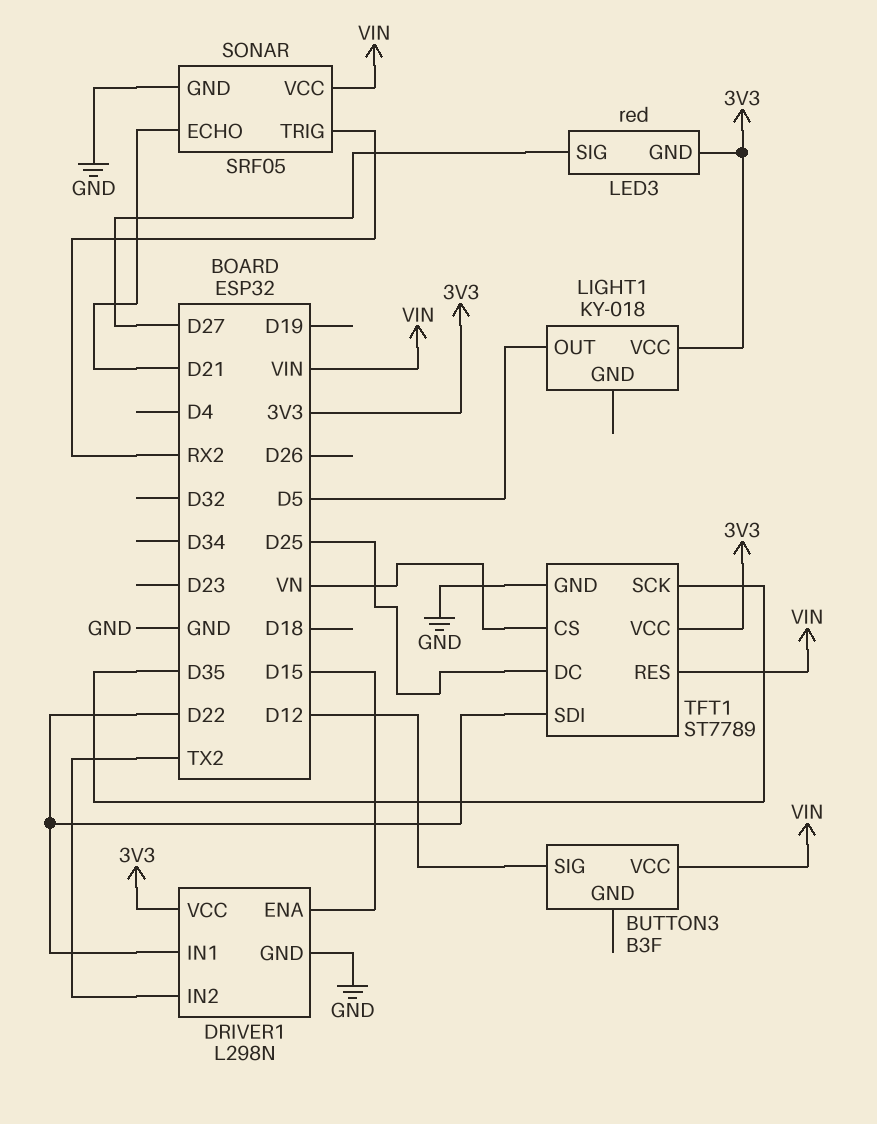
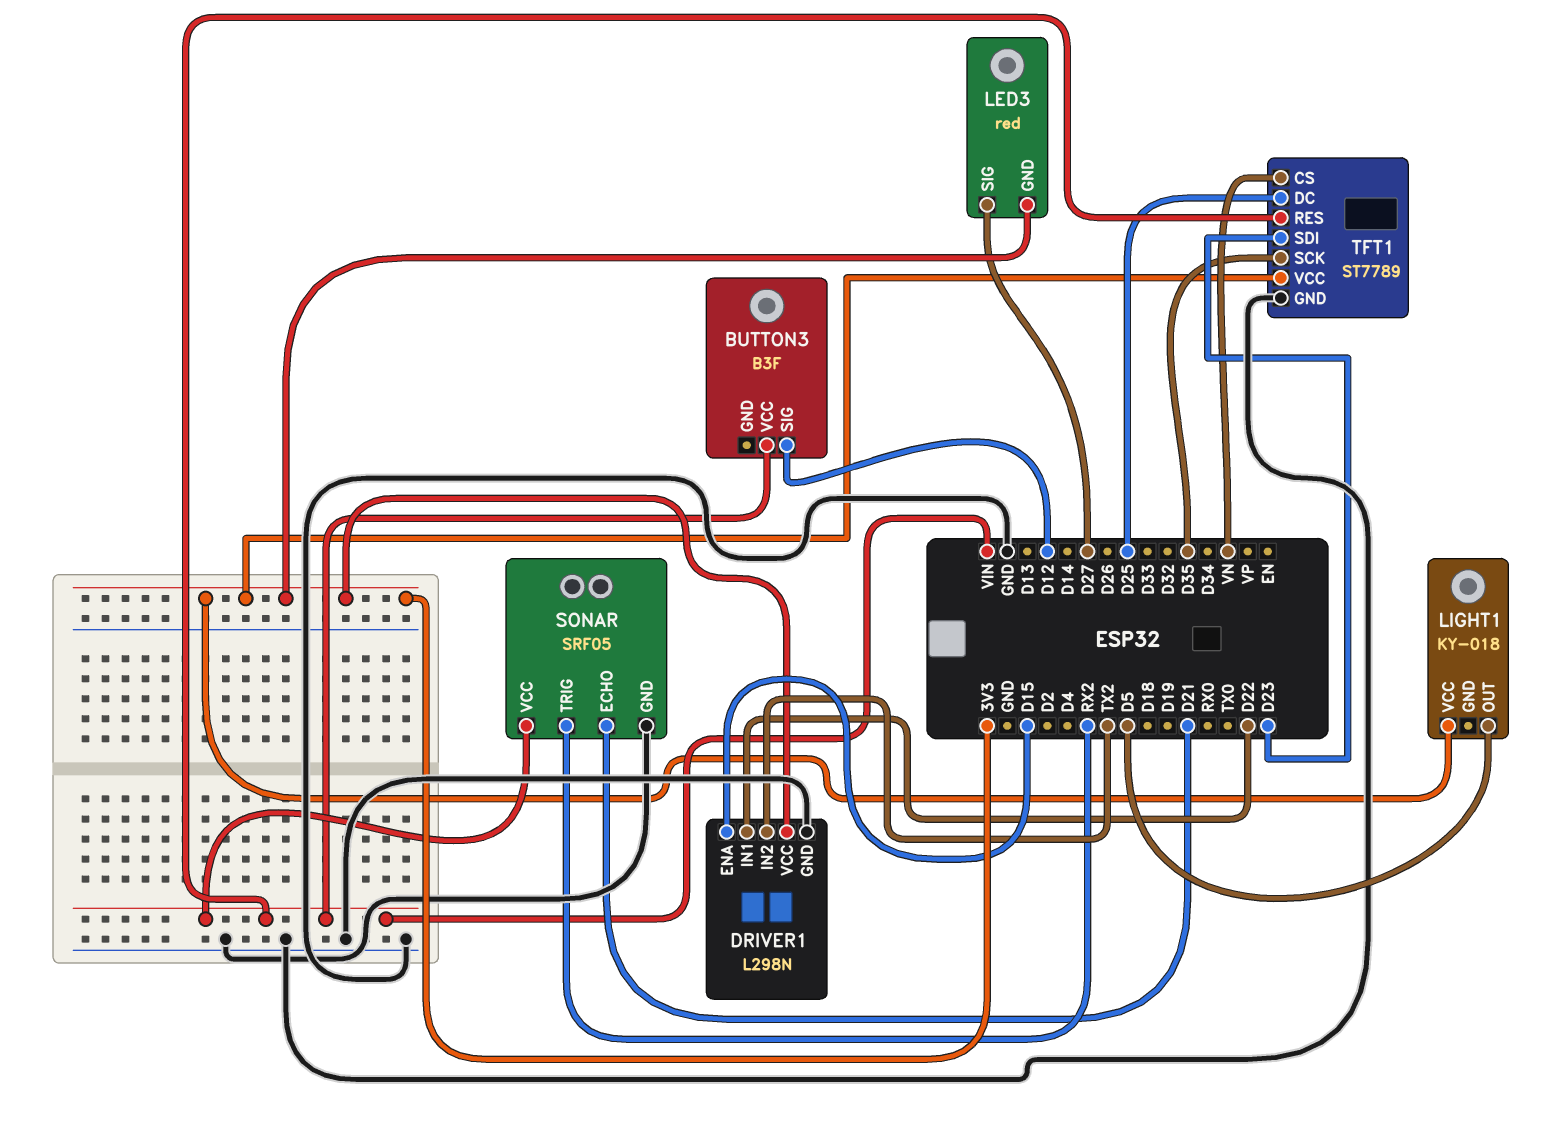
TFT1 pin SDI: D22 -> D23

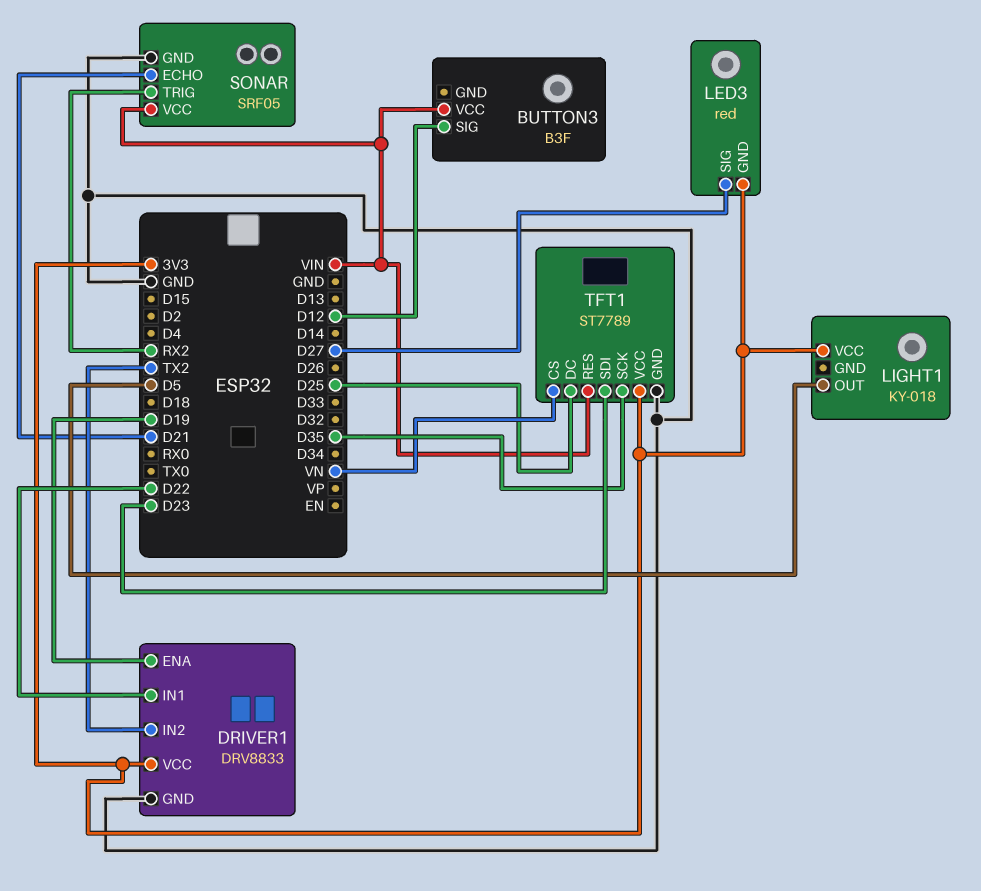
DRIVER1: L298N -> DRV8833
DRIVER1 pin ENA: D15 -> D19

